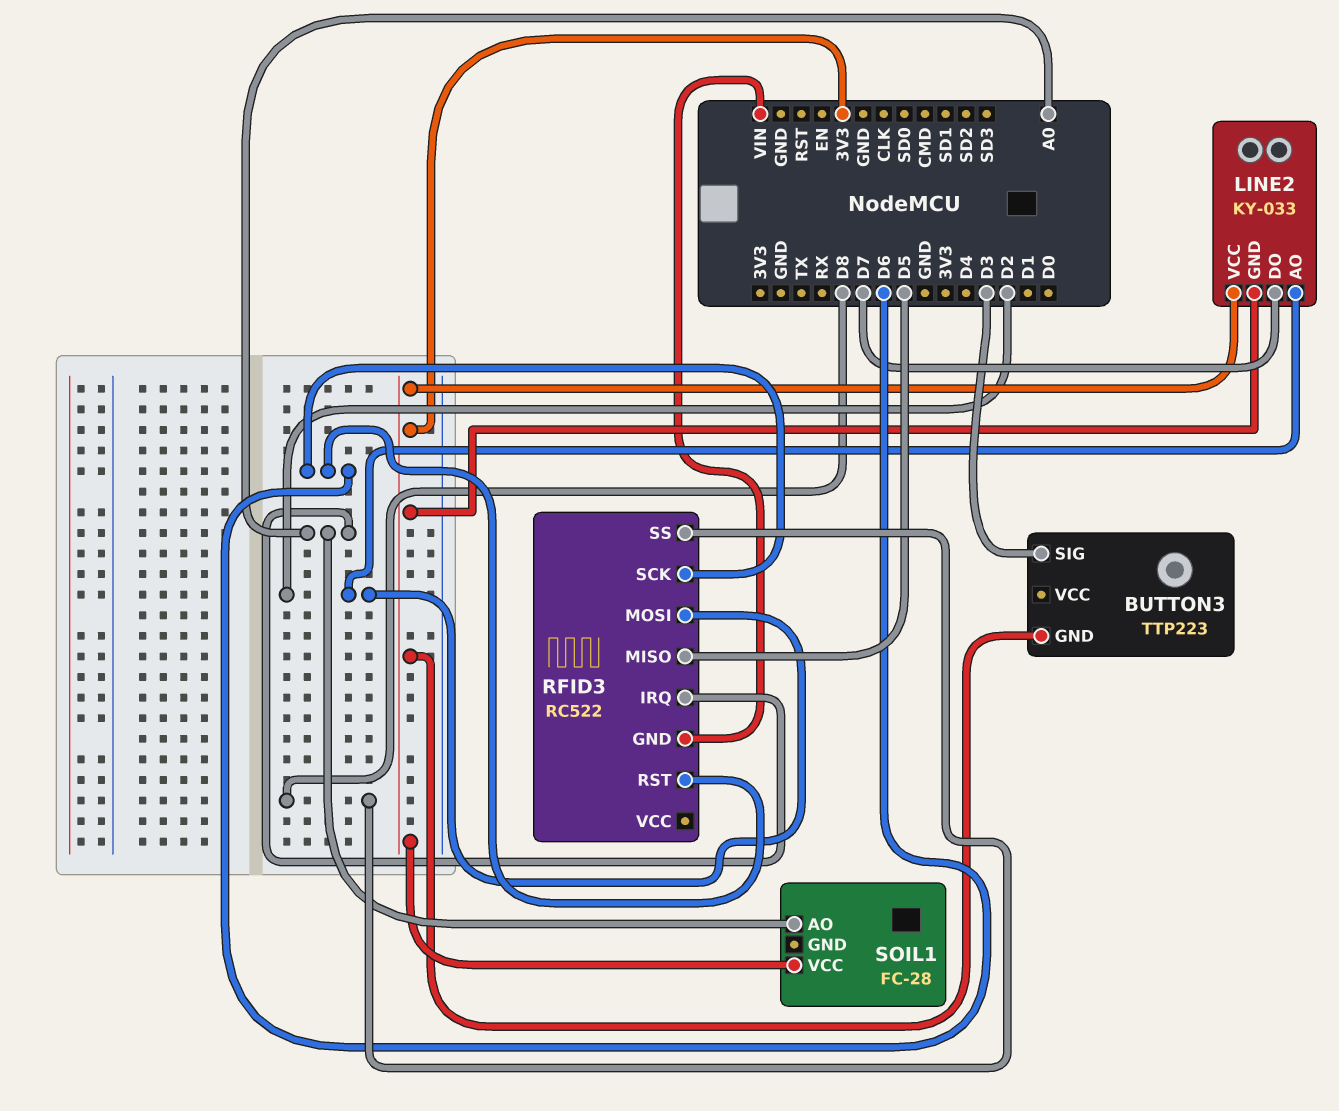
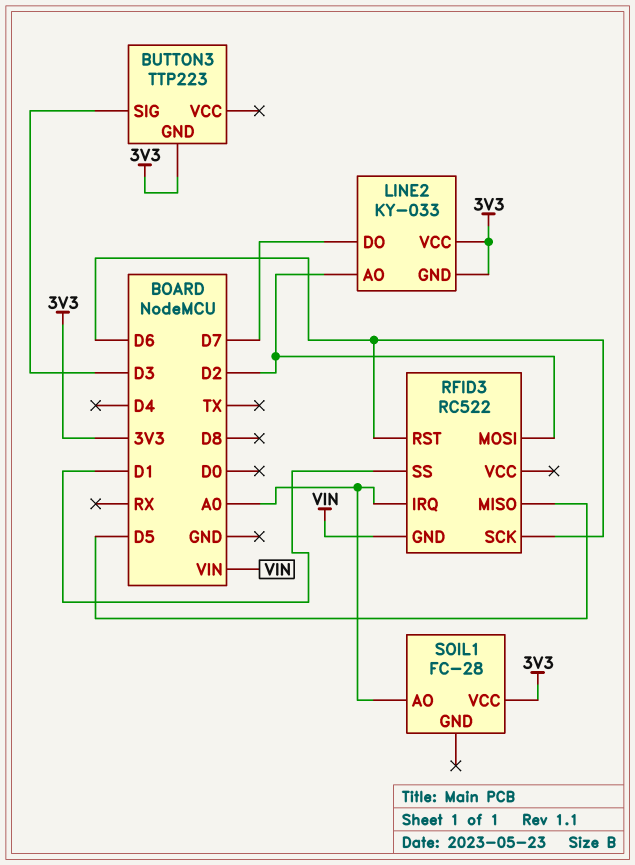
RFID3 pin SS: D8 -> D1

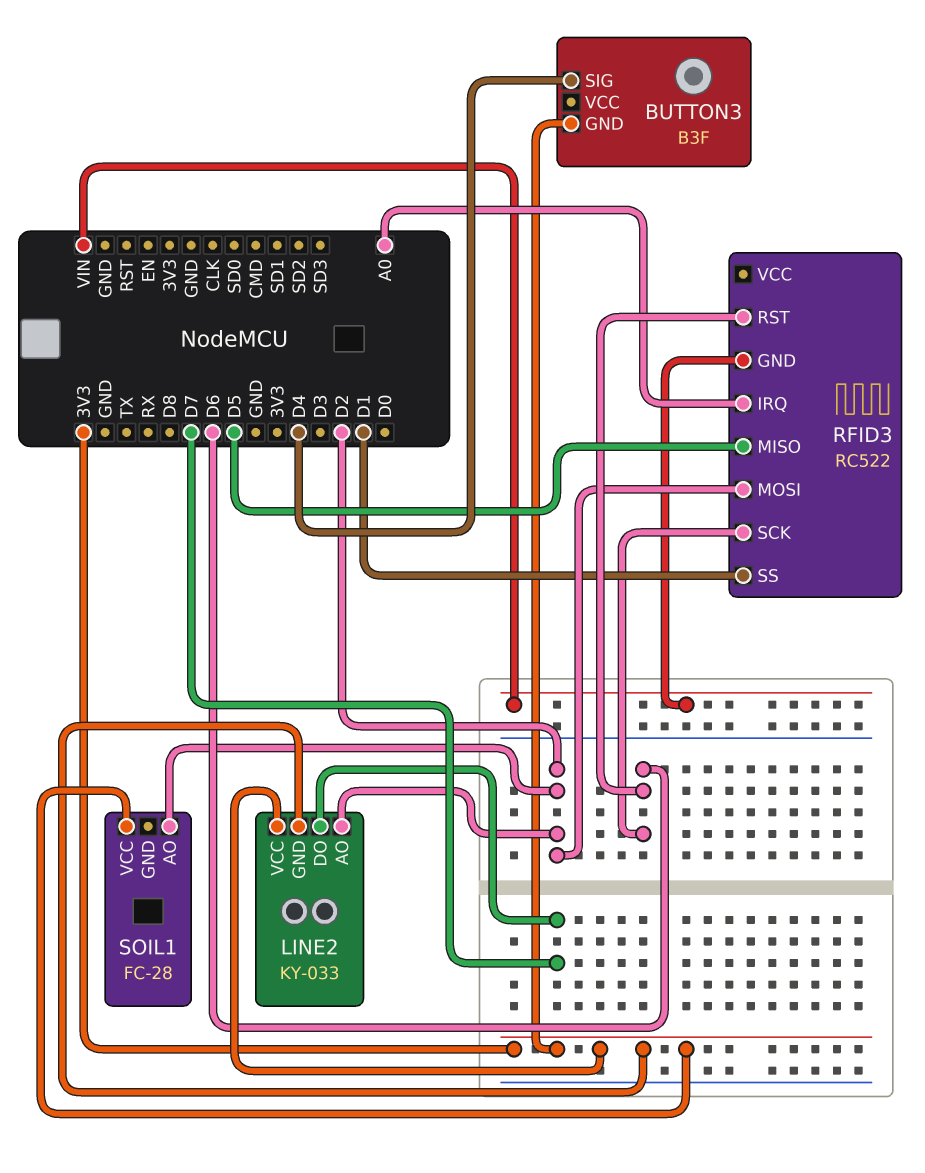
BUTTON3: TTP223 -> B3F
BUTTON3 pin SIG: D3 -> D4
SOIL1 pin AO: A0 -> D2

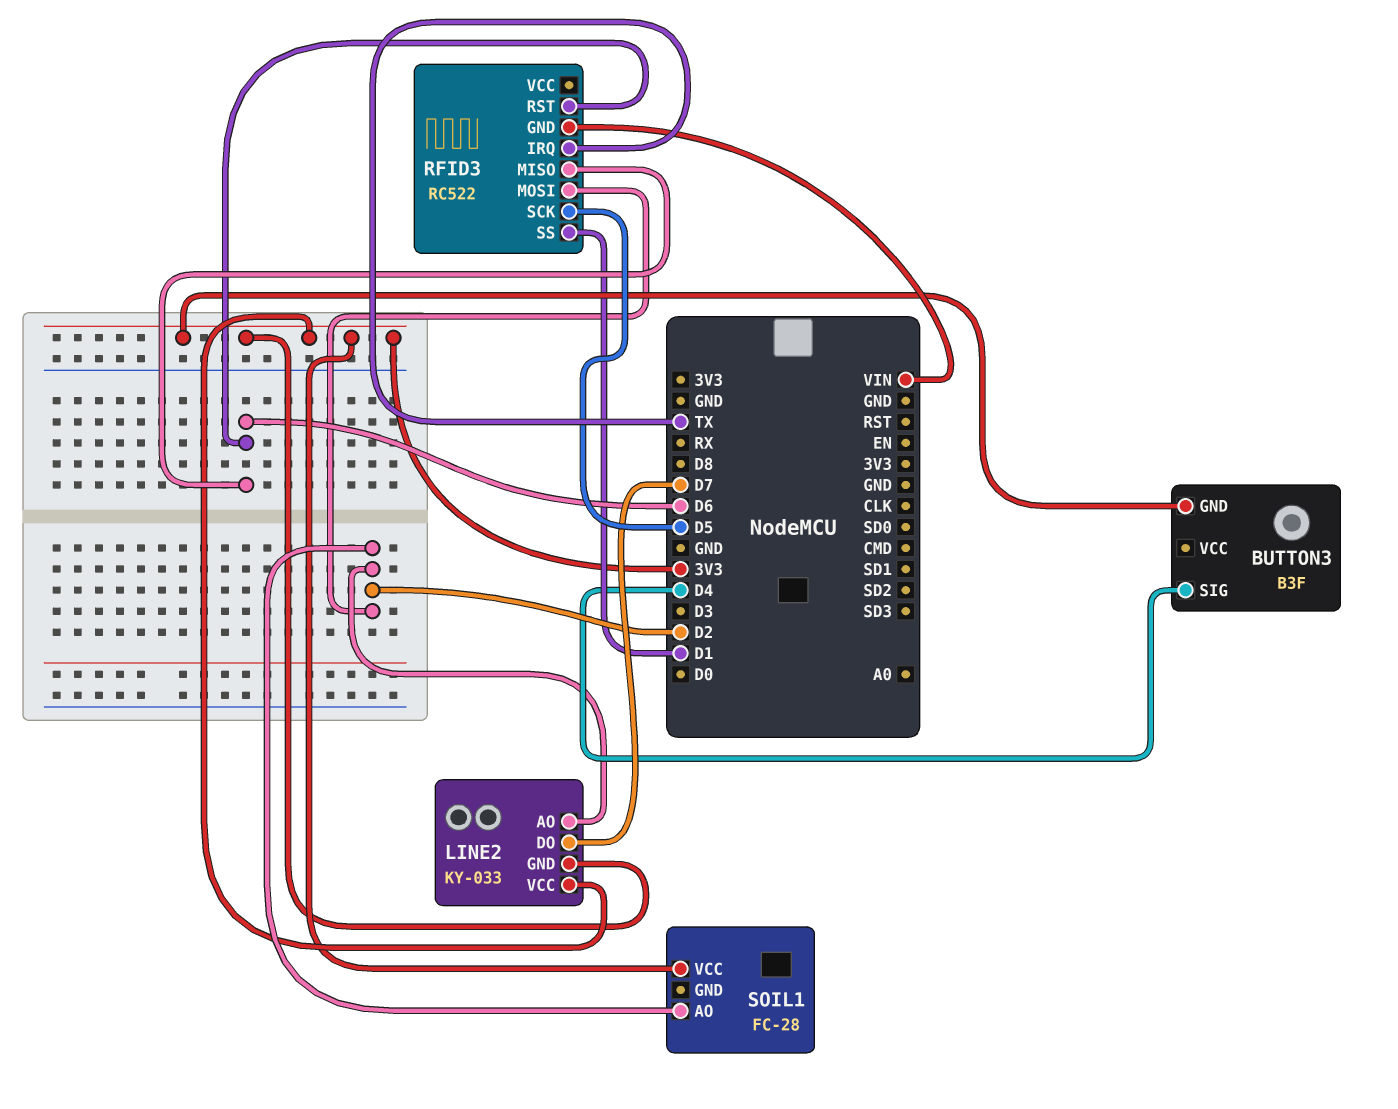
RFID3 pin IRQ: A0 -> TX
RFID3 pin MISO: D5 -> D6
RFID3 pin SCK: D6 -> D5

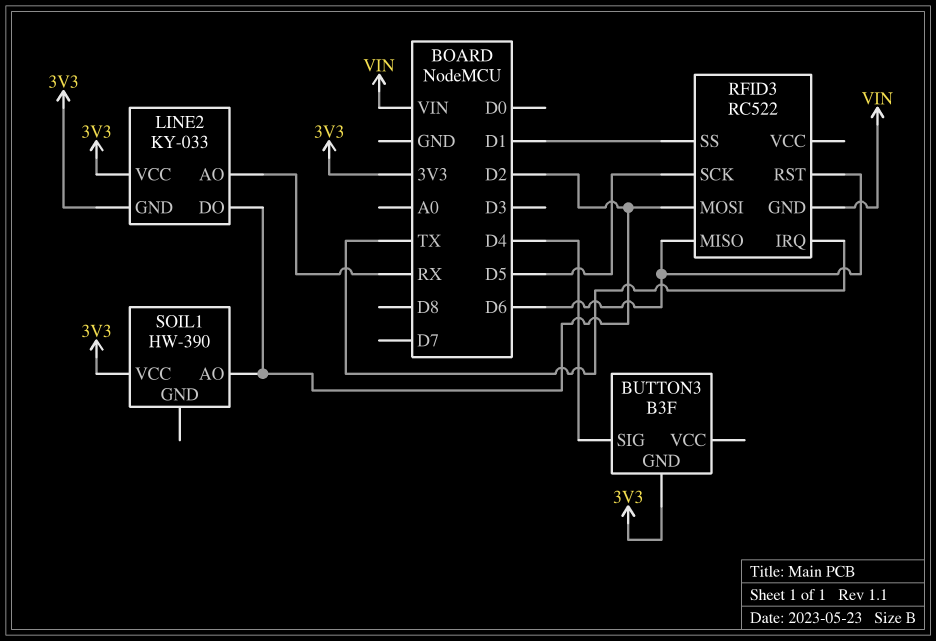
LINE2 pin AO: D2 -> RX
LINE2 pin DO: D7 -> D2
SOIL1: FC-28 -> HW-390

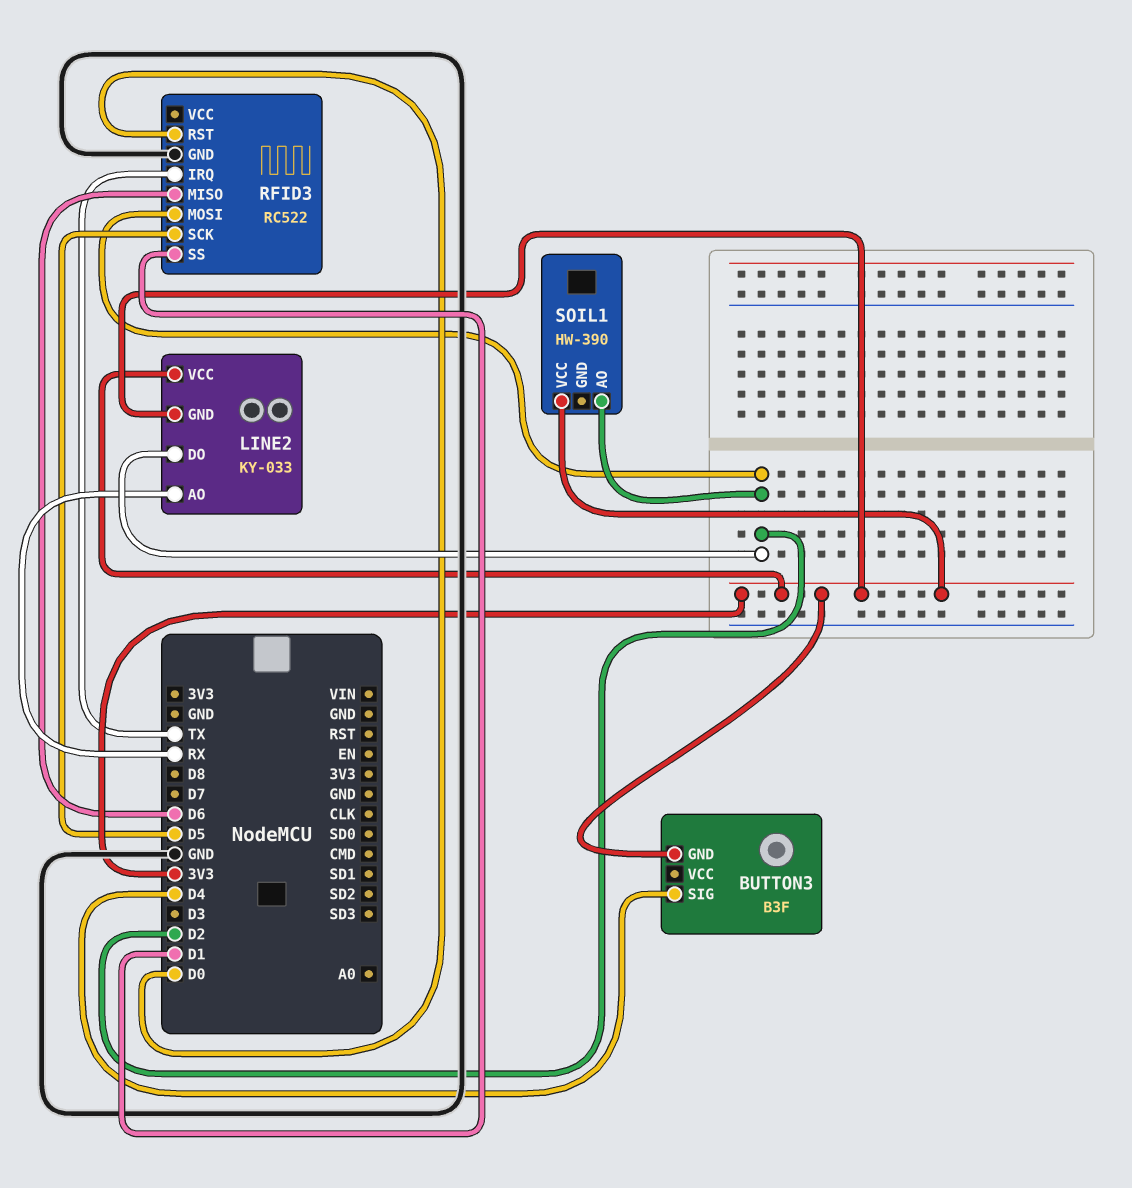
RFID3 pin GND: VIN -> GND
RFID3 pin RST: D6 -> D0

